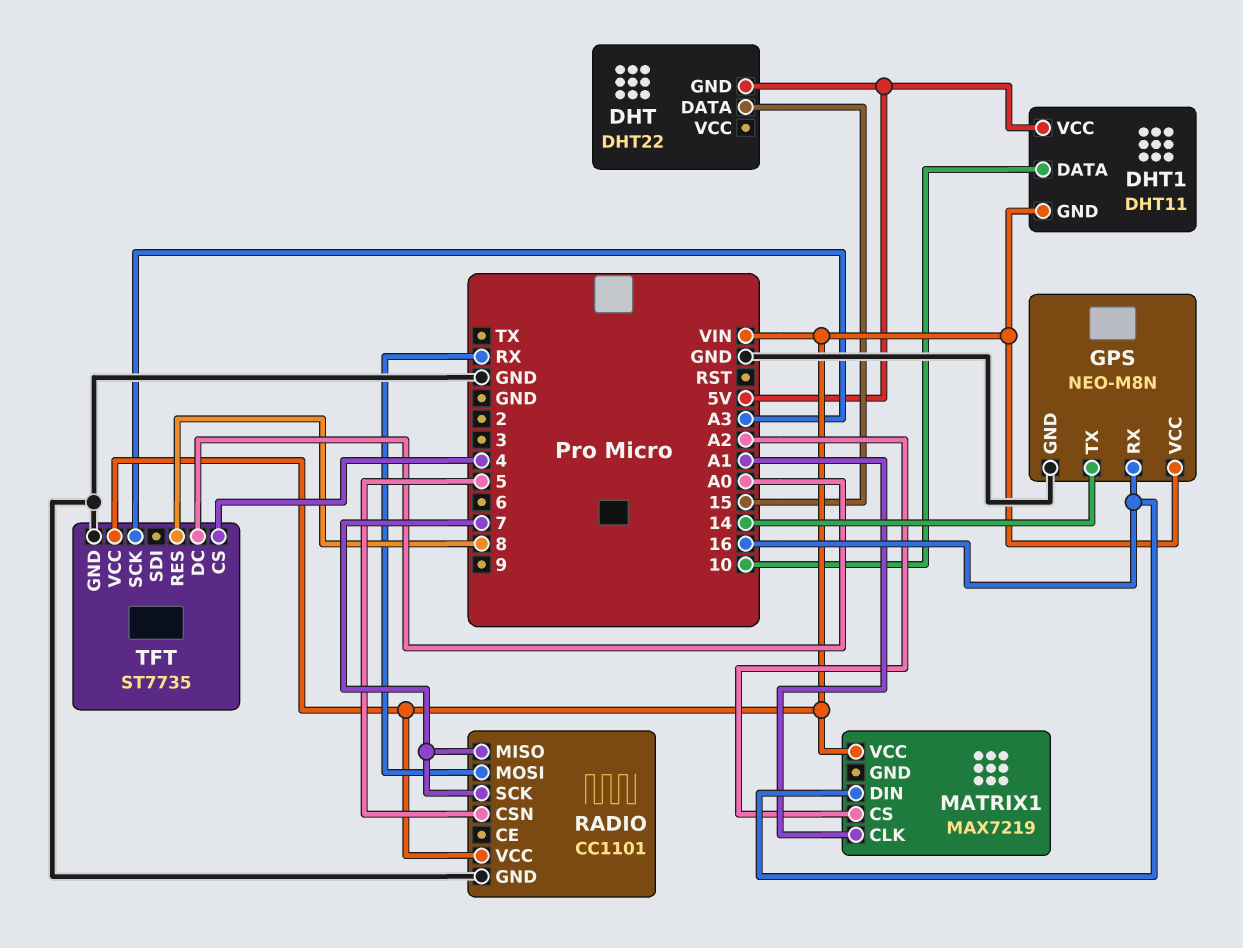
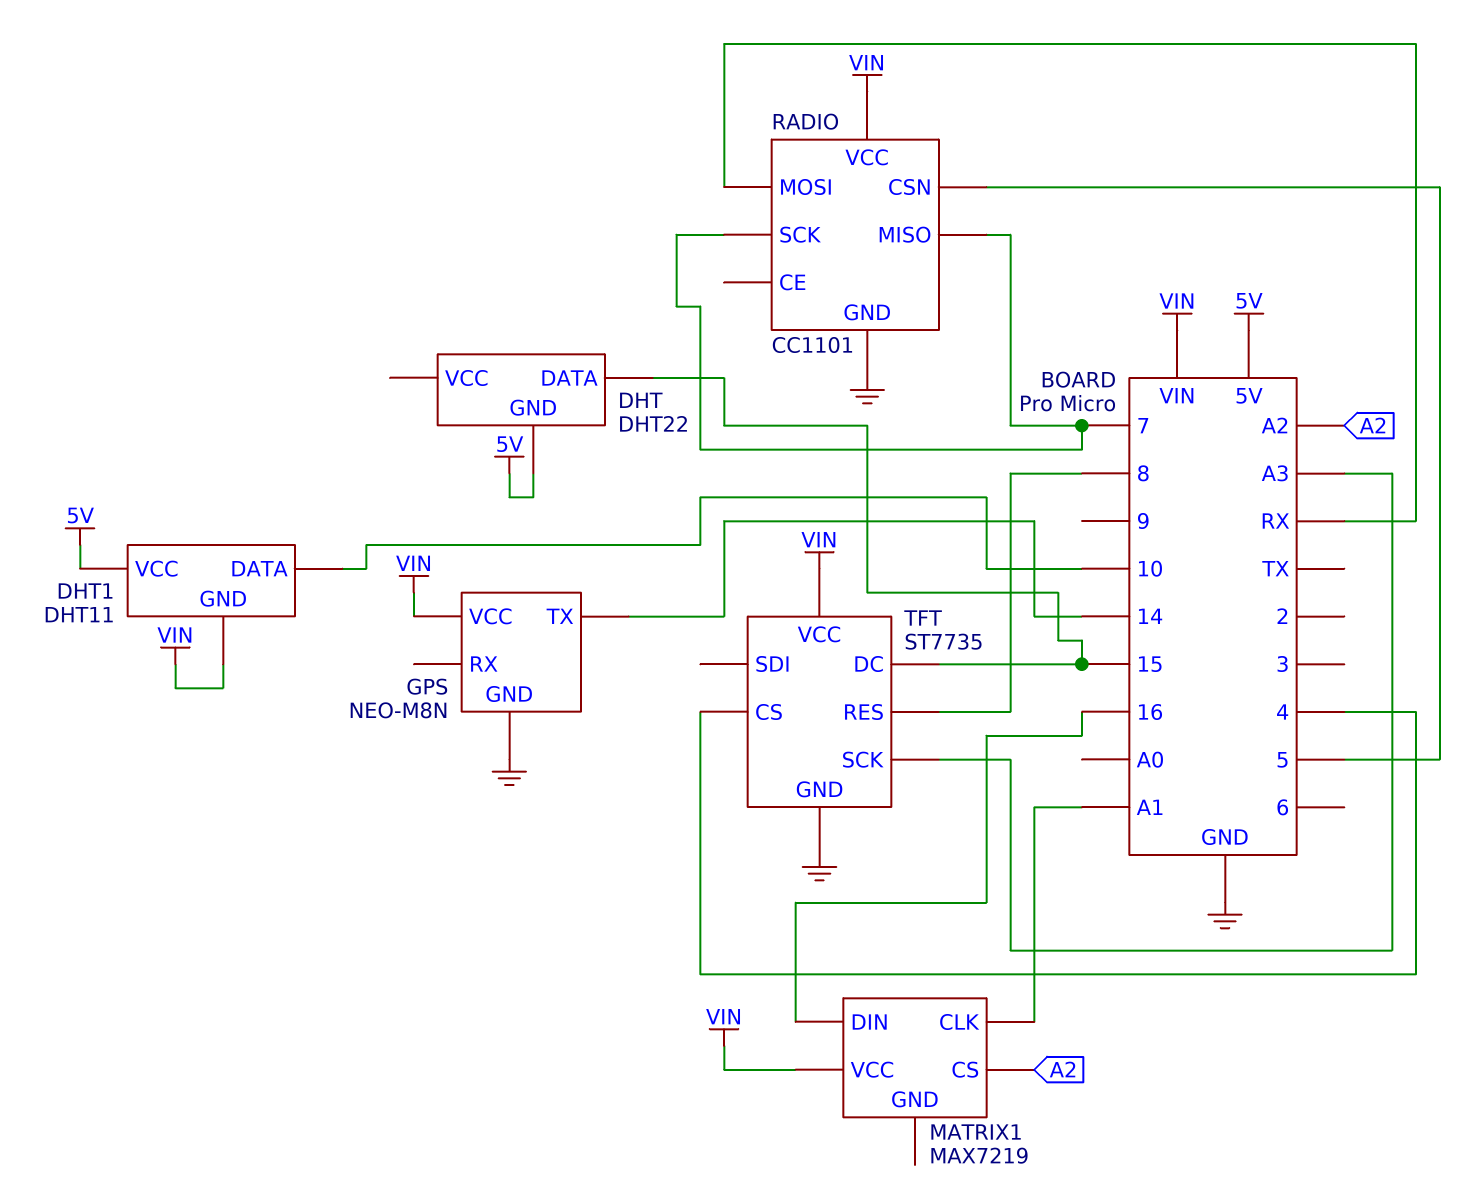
GPS pin RX: 16 -> none
TFT pin DC: A0 -> 15

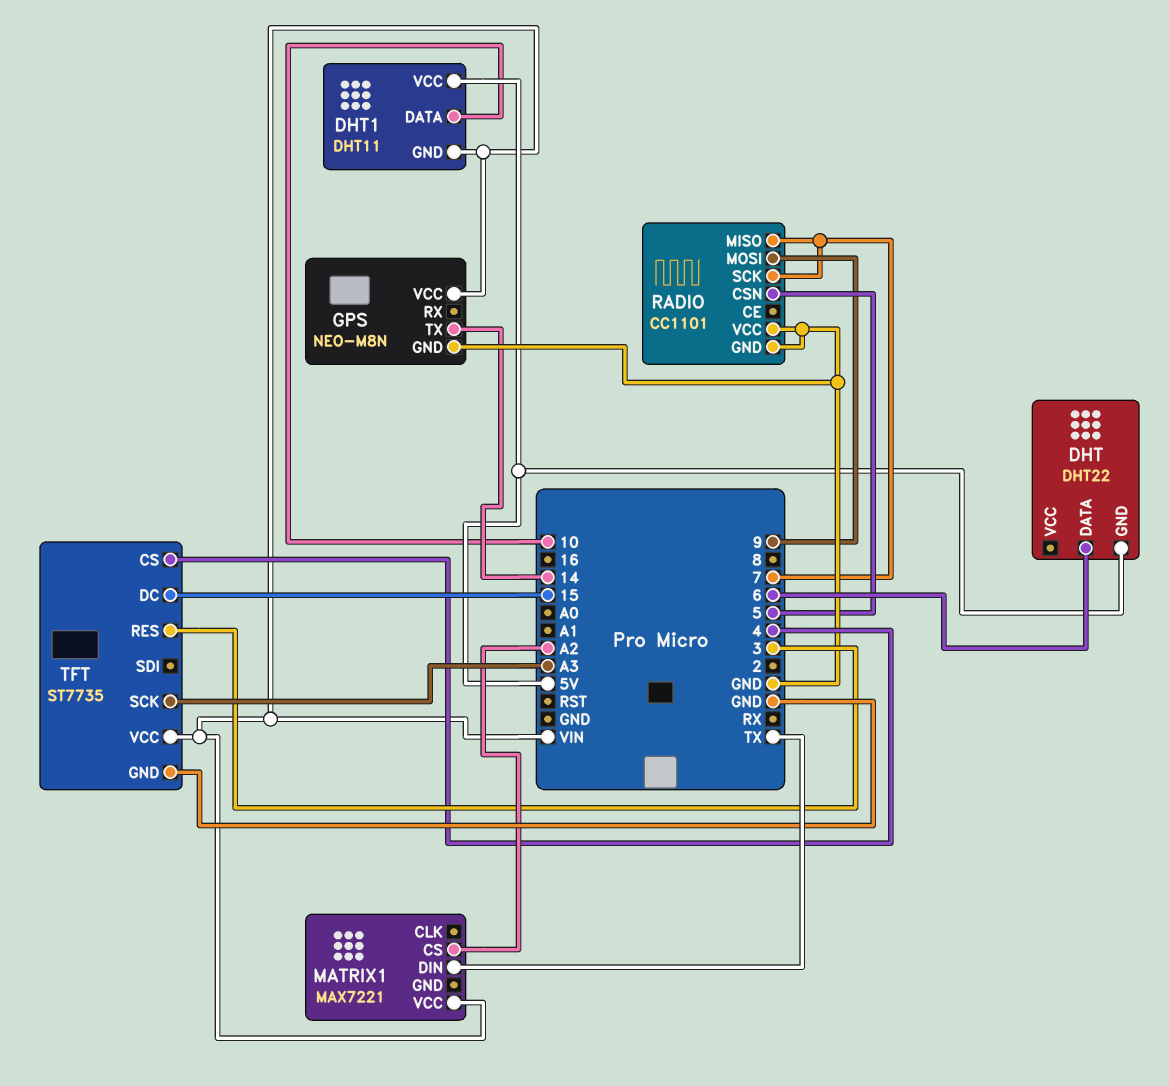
DHT pin DATA: 15 -> 6
MATRIX1: MAX7219 -> MAX7221
MATRIX1 pin CLK: A1 -> none
MATRIX1 pin DIN: 16 -> TX
RADIO pin MOSI: RX -> 9
RADIO pin VCC: VIN -> GND
TFT pin RES: 8 -> 3

